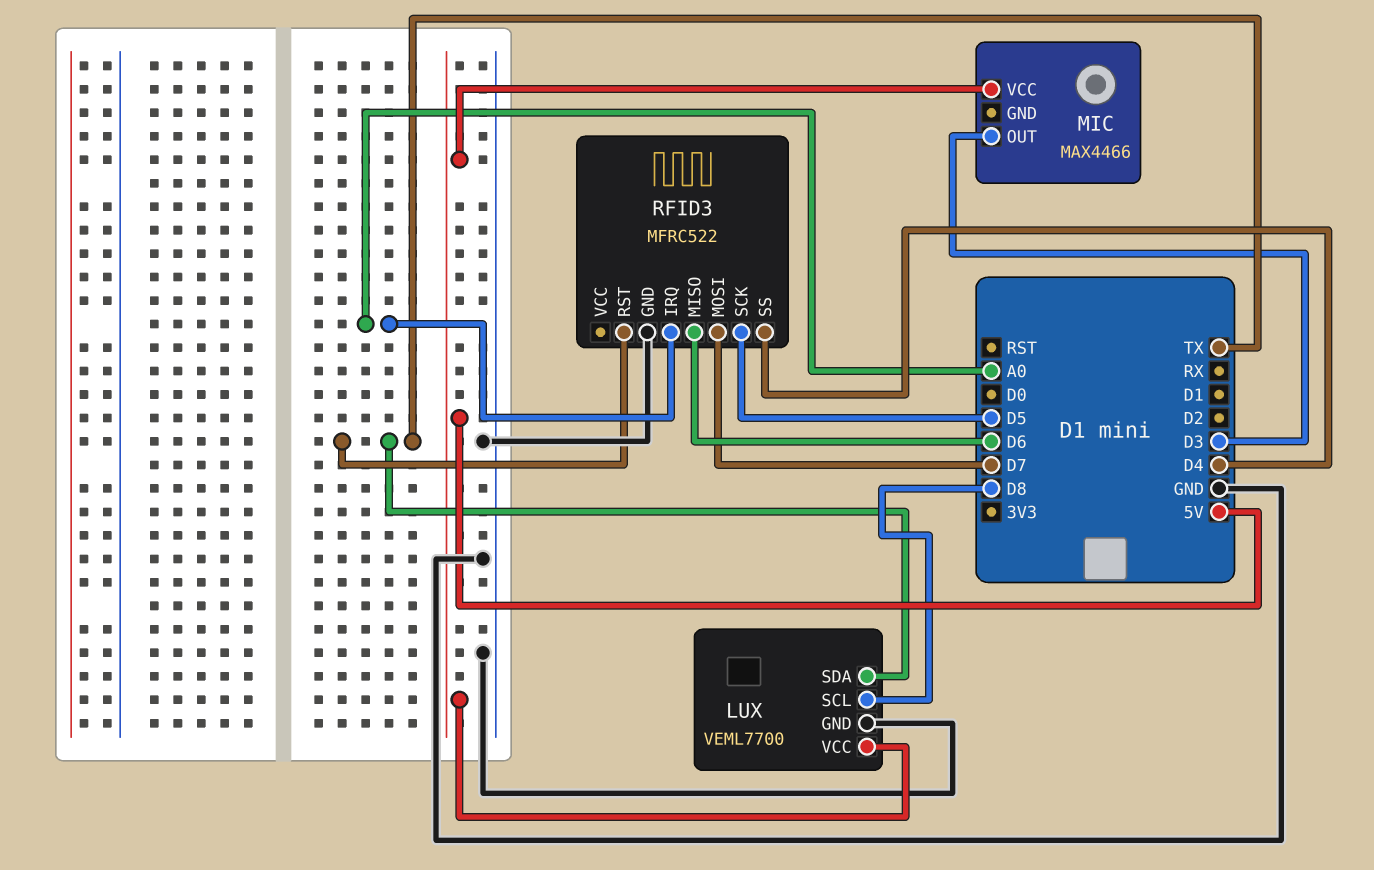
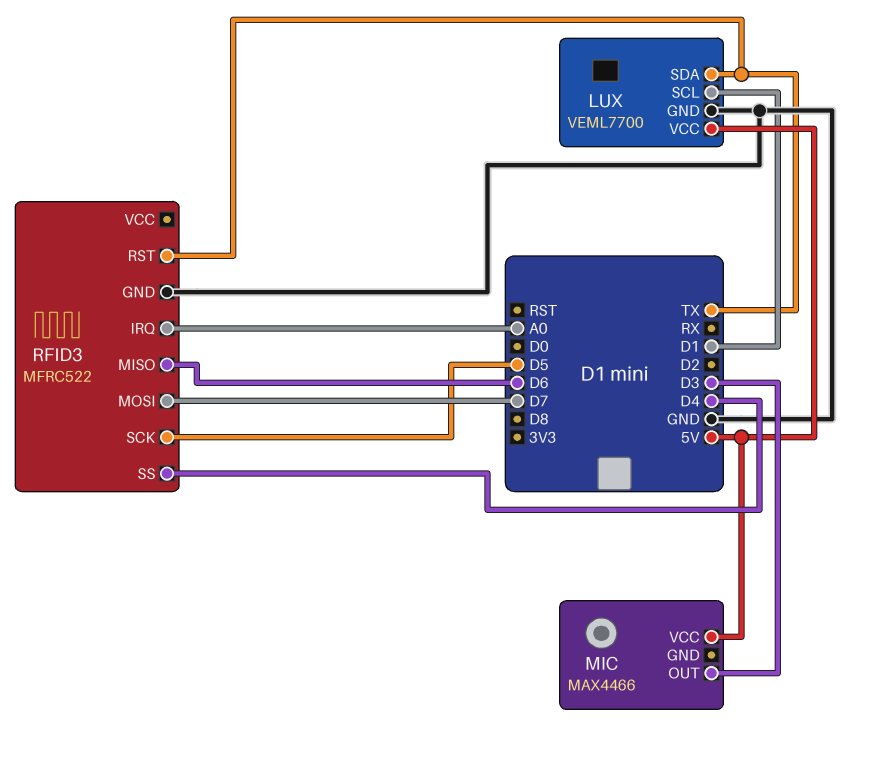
LUX pin SCL: D8 -> D1

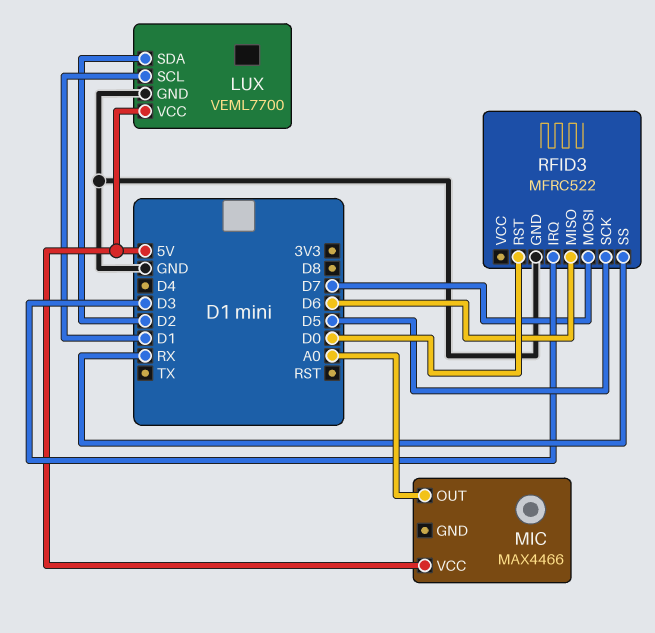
LUX pin SDA: TX -> D2
MIC pin OUT: D3 -> A0
RFID3 pin IRQ: A0 -> D3
RFID3 pin RST: TX -> D0
RFID3 pin SS: D4 -> RX

